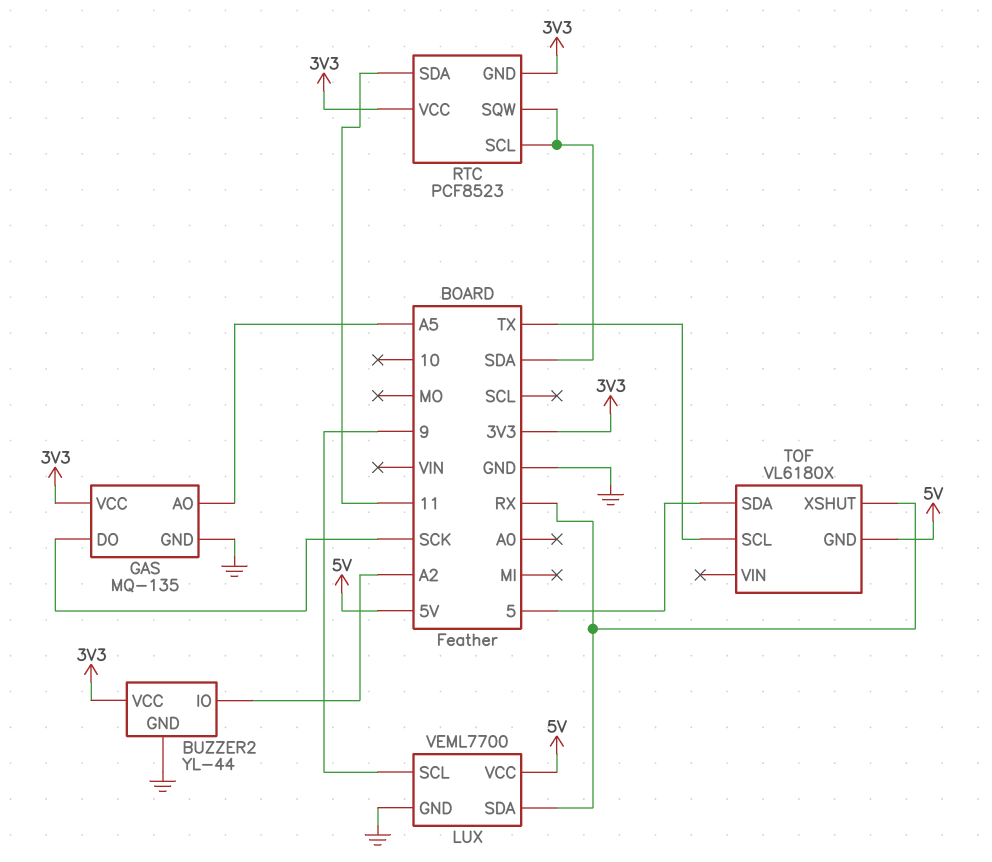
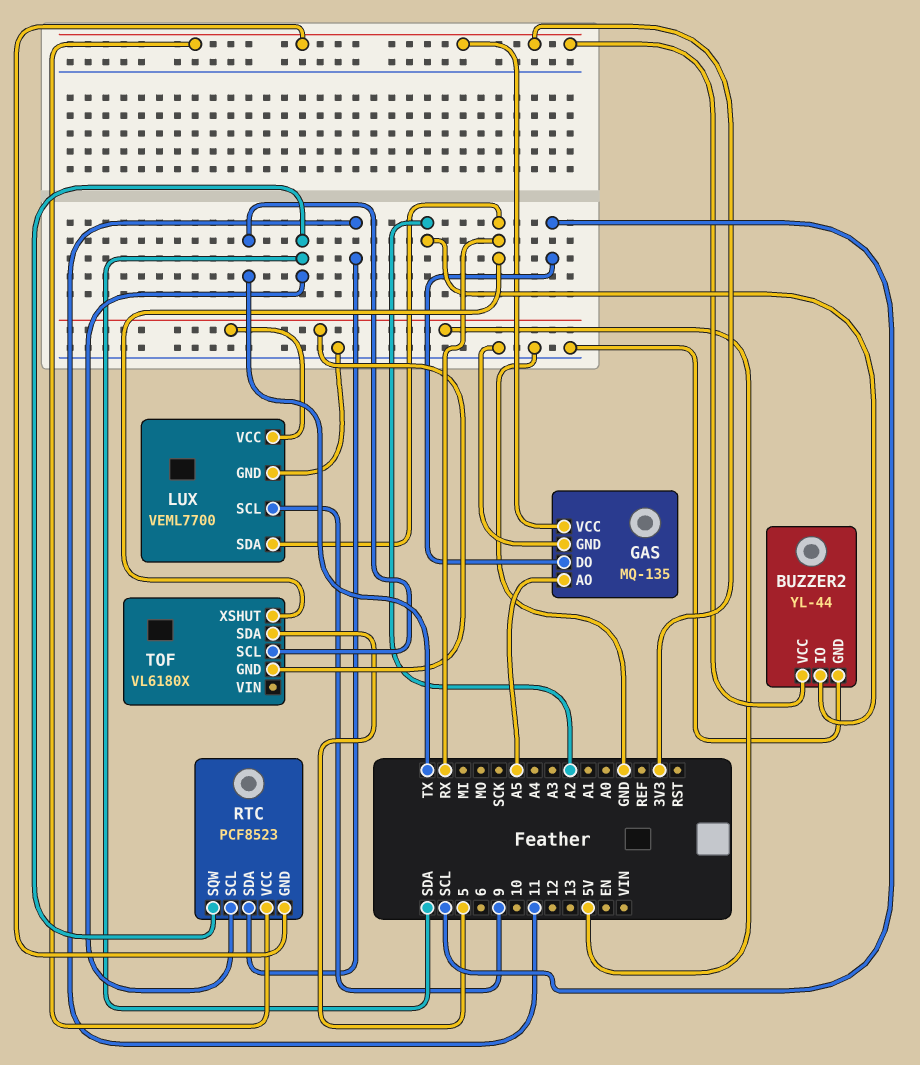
GAS pin DO: SCK -> SCL

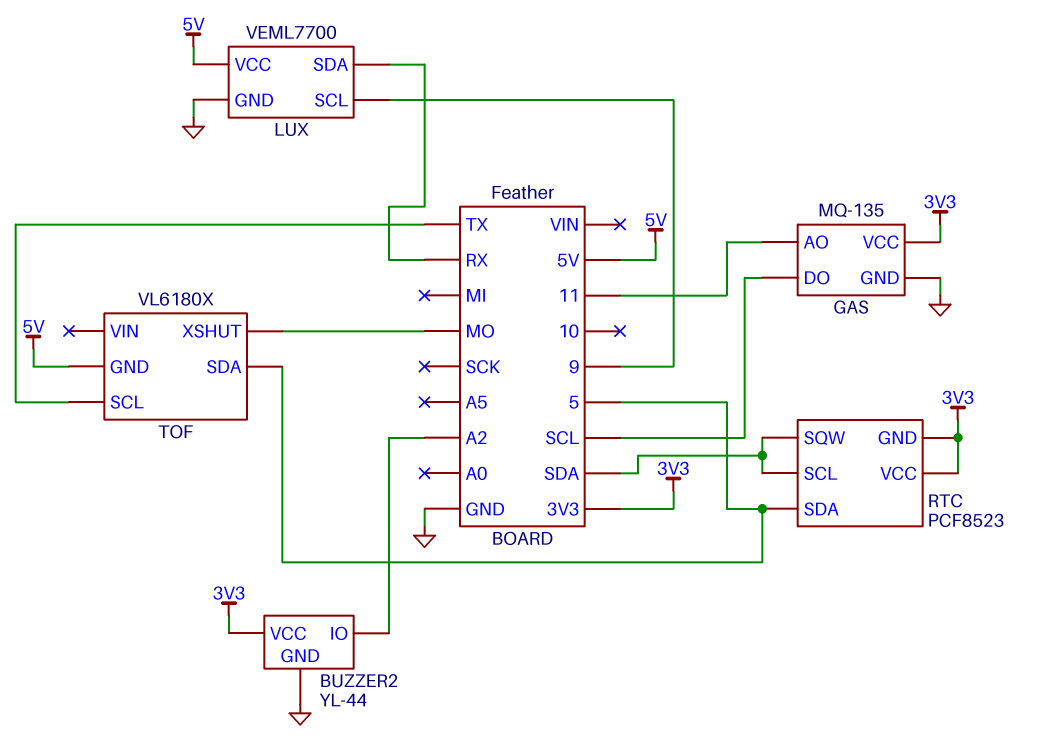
GAS pin AO: A5 -> 11
RTC pin SDA: 11 -> 5
TOF pin XSHUT: RX -> MO

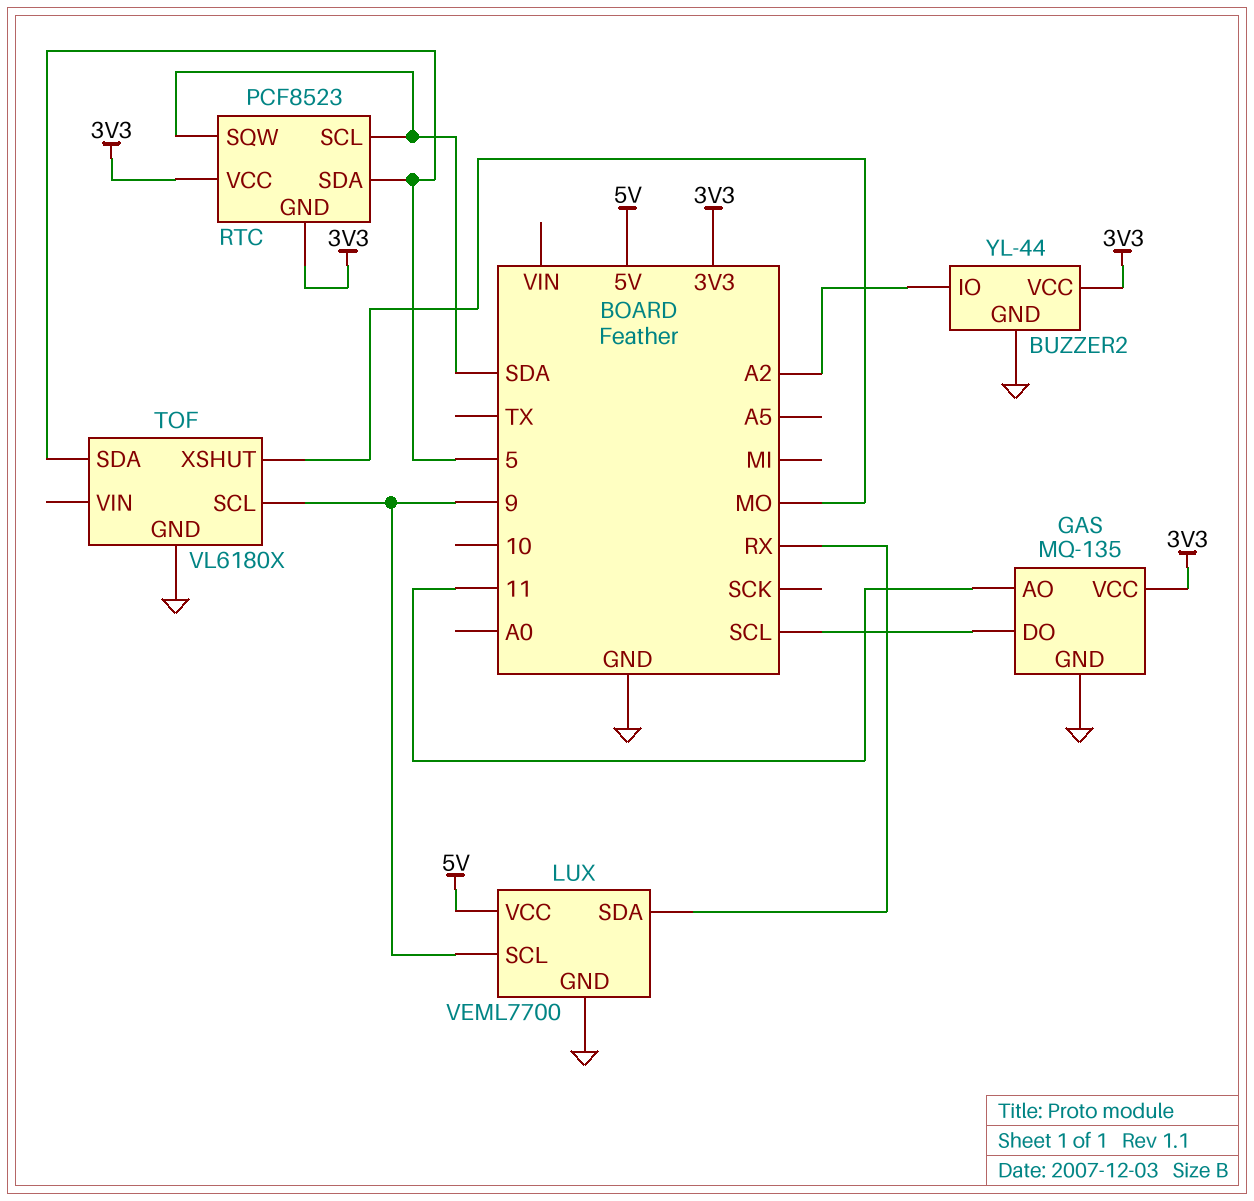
TOF pin GND: 5V -> GND
TOF pin SCL: TX -> 9

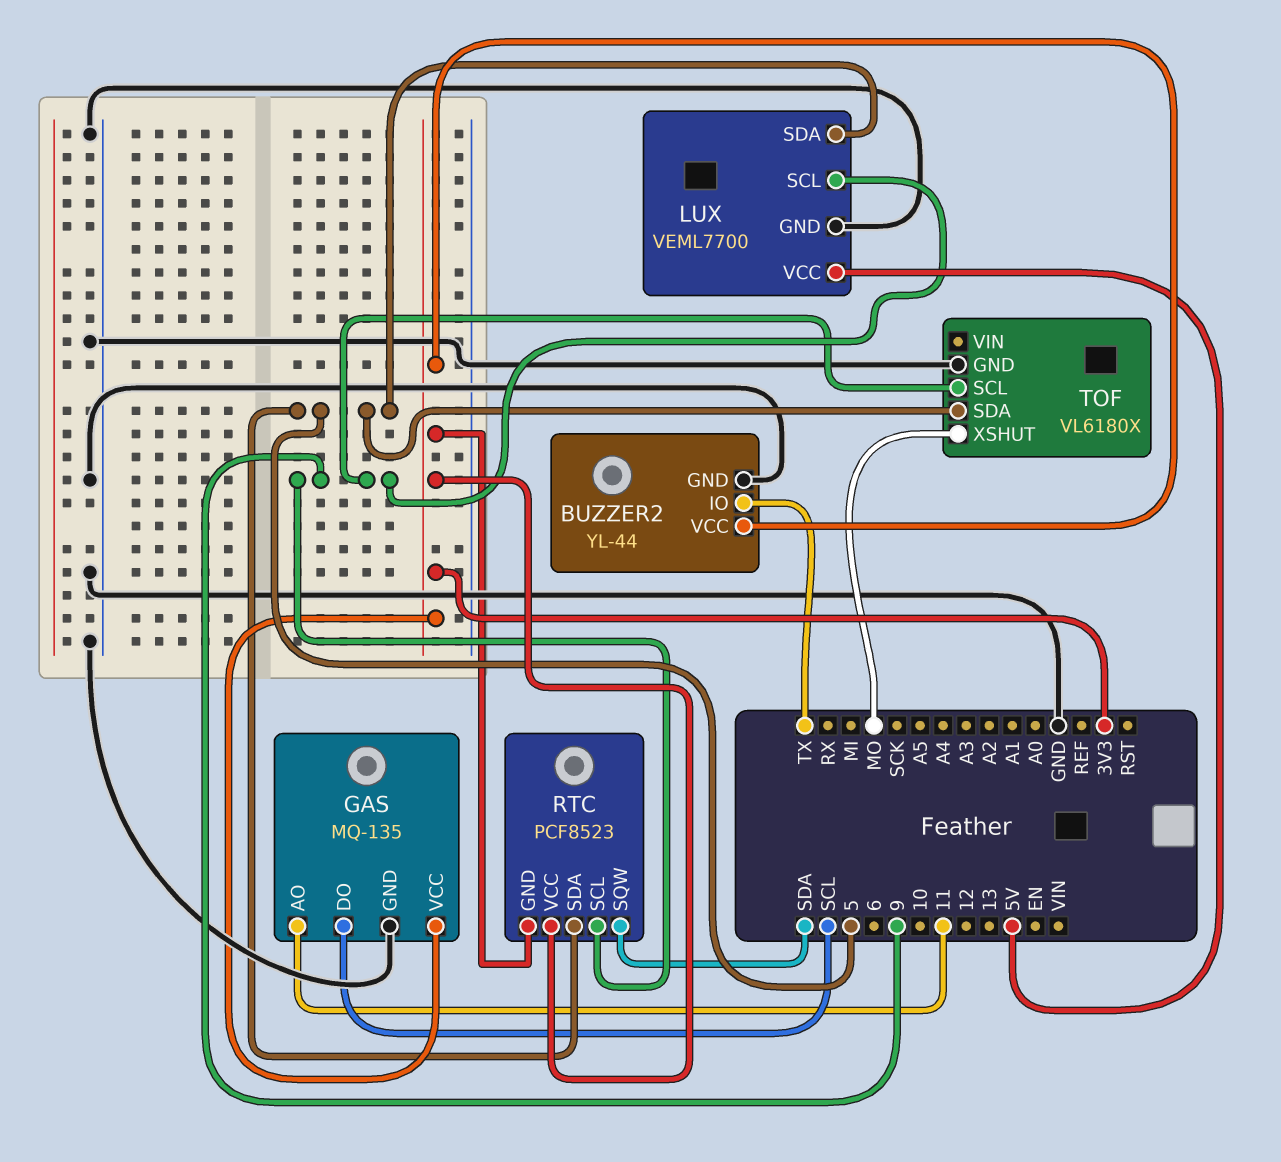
BUZZER2 pin IO: A2 -> TX
LUX pin SDA: RX -> 5
RTC pin SCL: SDA -> 9

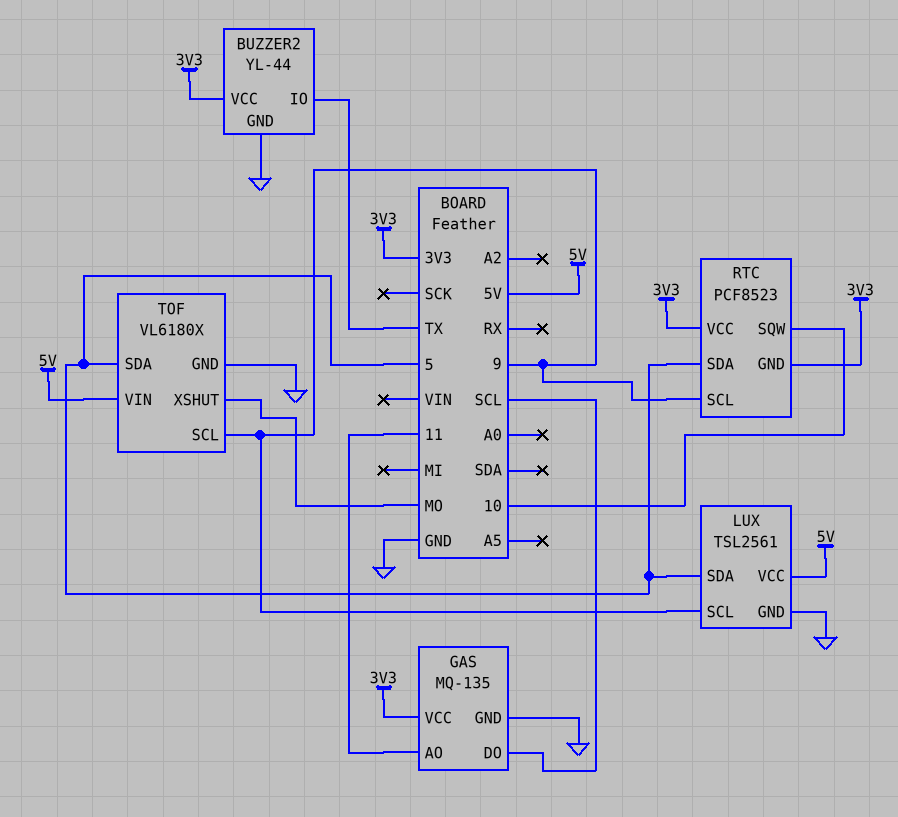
LUX: VEML7700 -> TSL2561
RTC pin SQW: SDA -> 10
TOF pin VIN: none -> 5V

